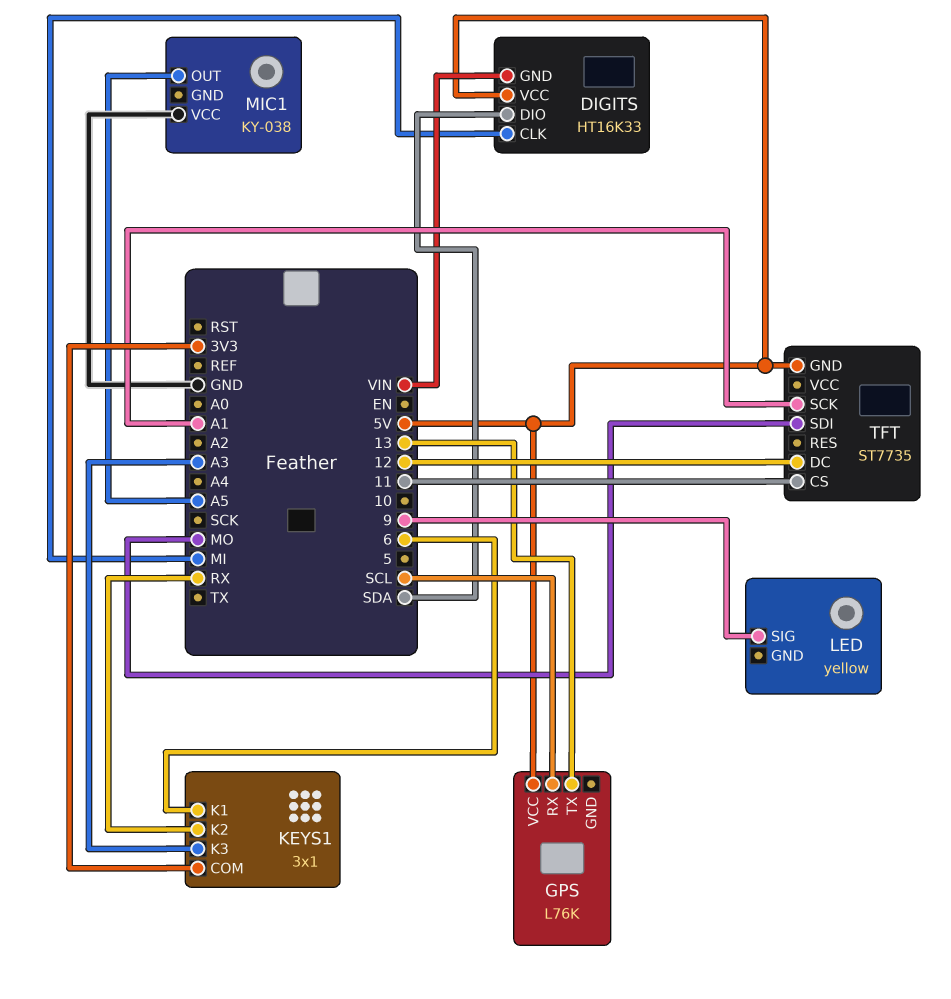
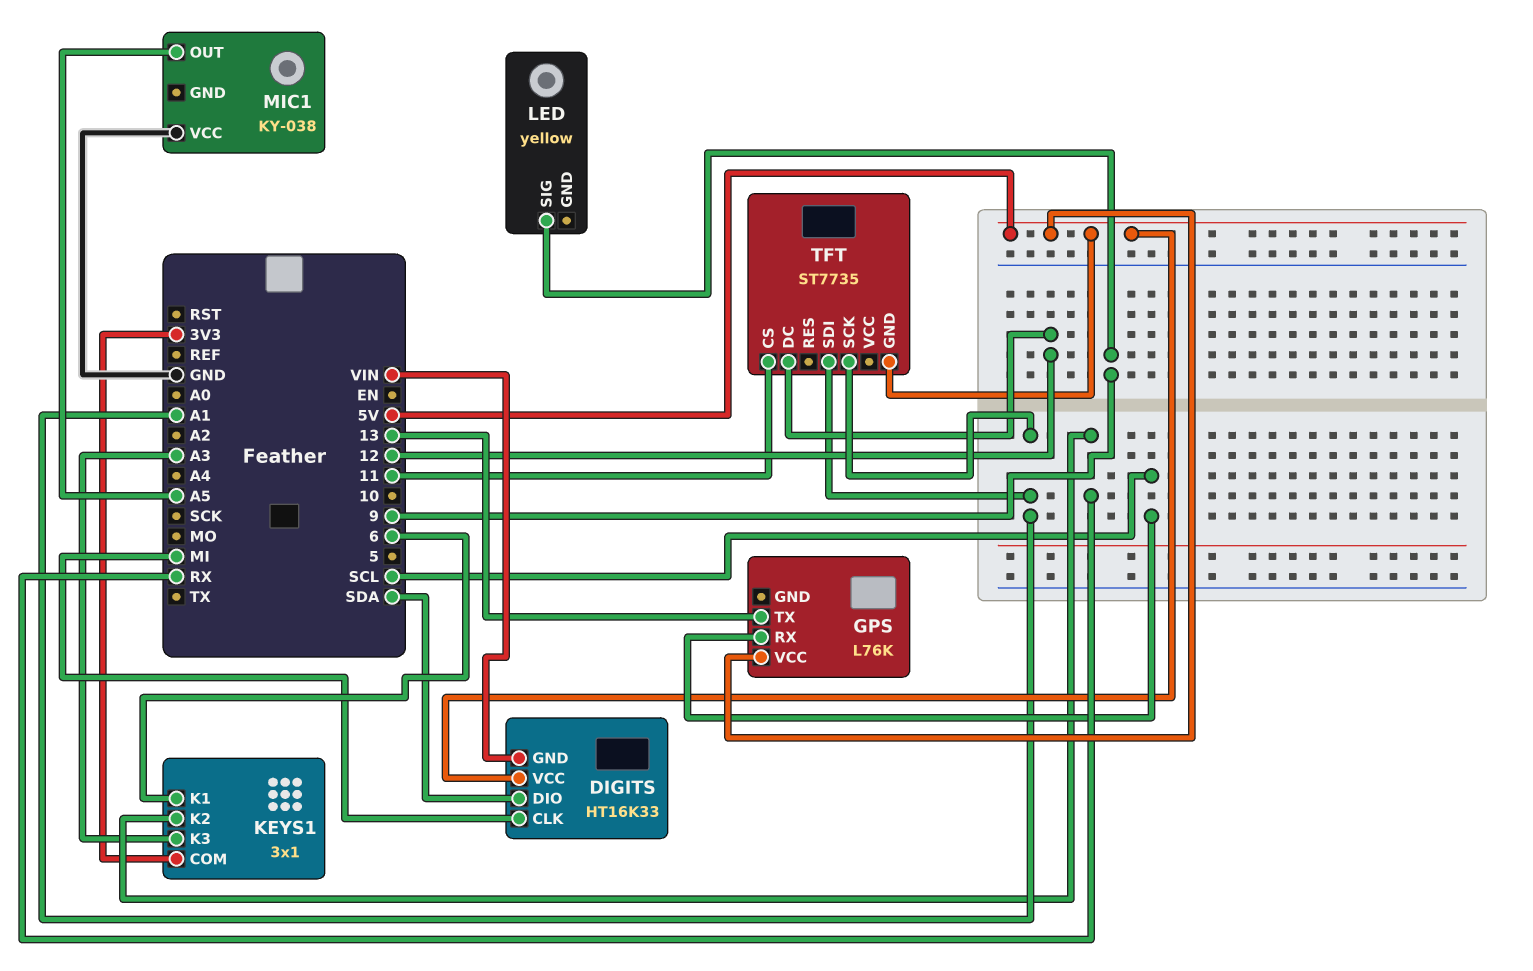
TFT pin SDI: MO -> A1

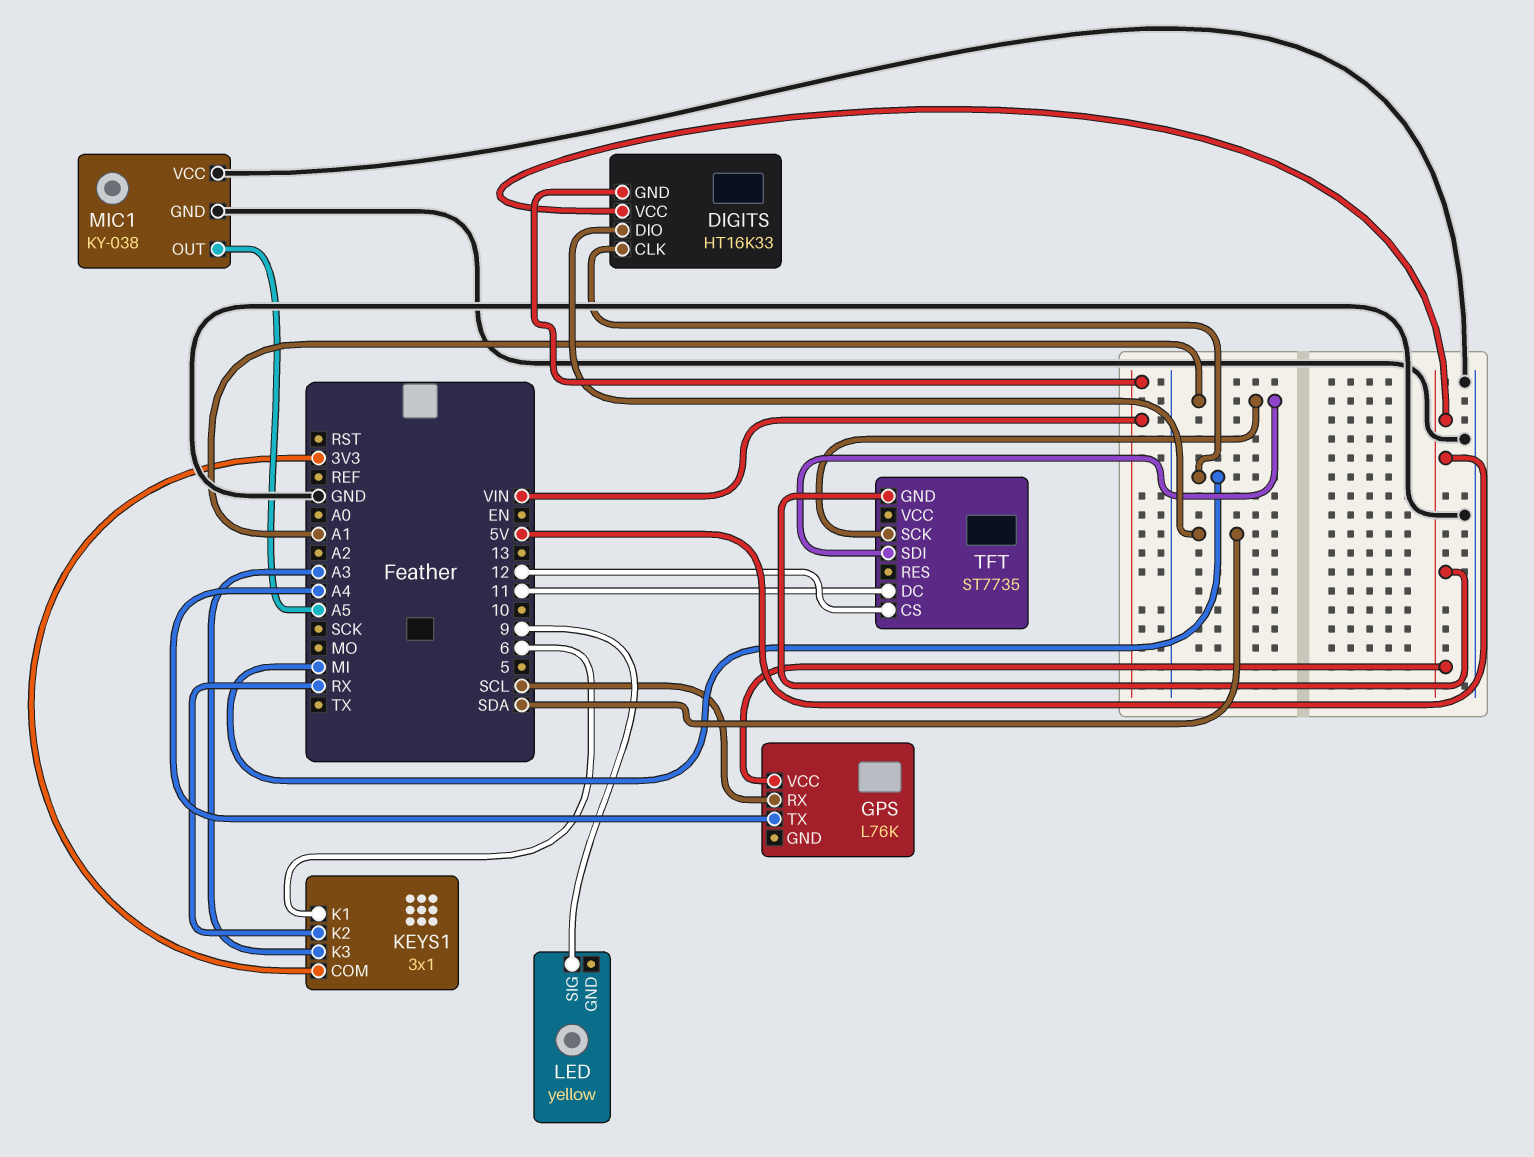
GPS pin TX: 13 -> A4
MIC1 pin GND: none -> GND
TFT pin CS: 11 -> 12
TFT pin DC: 12 -> 11

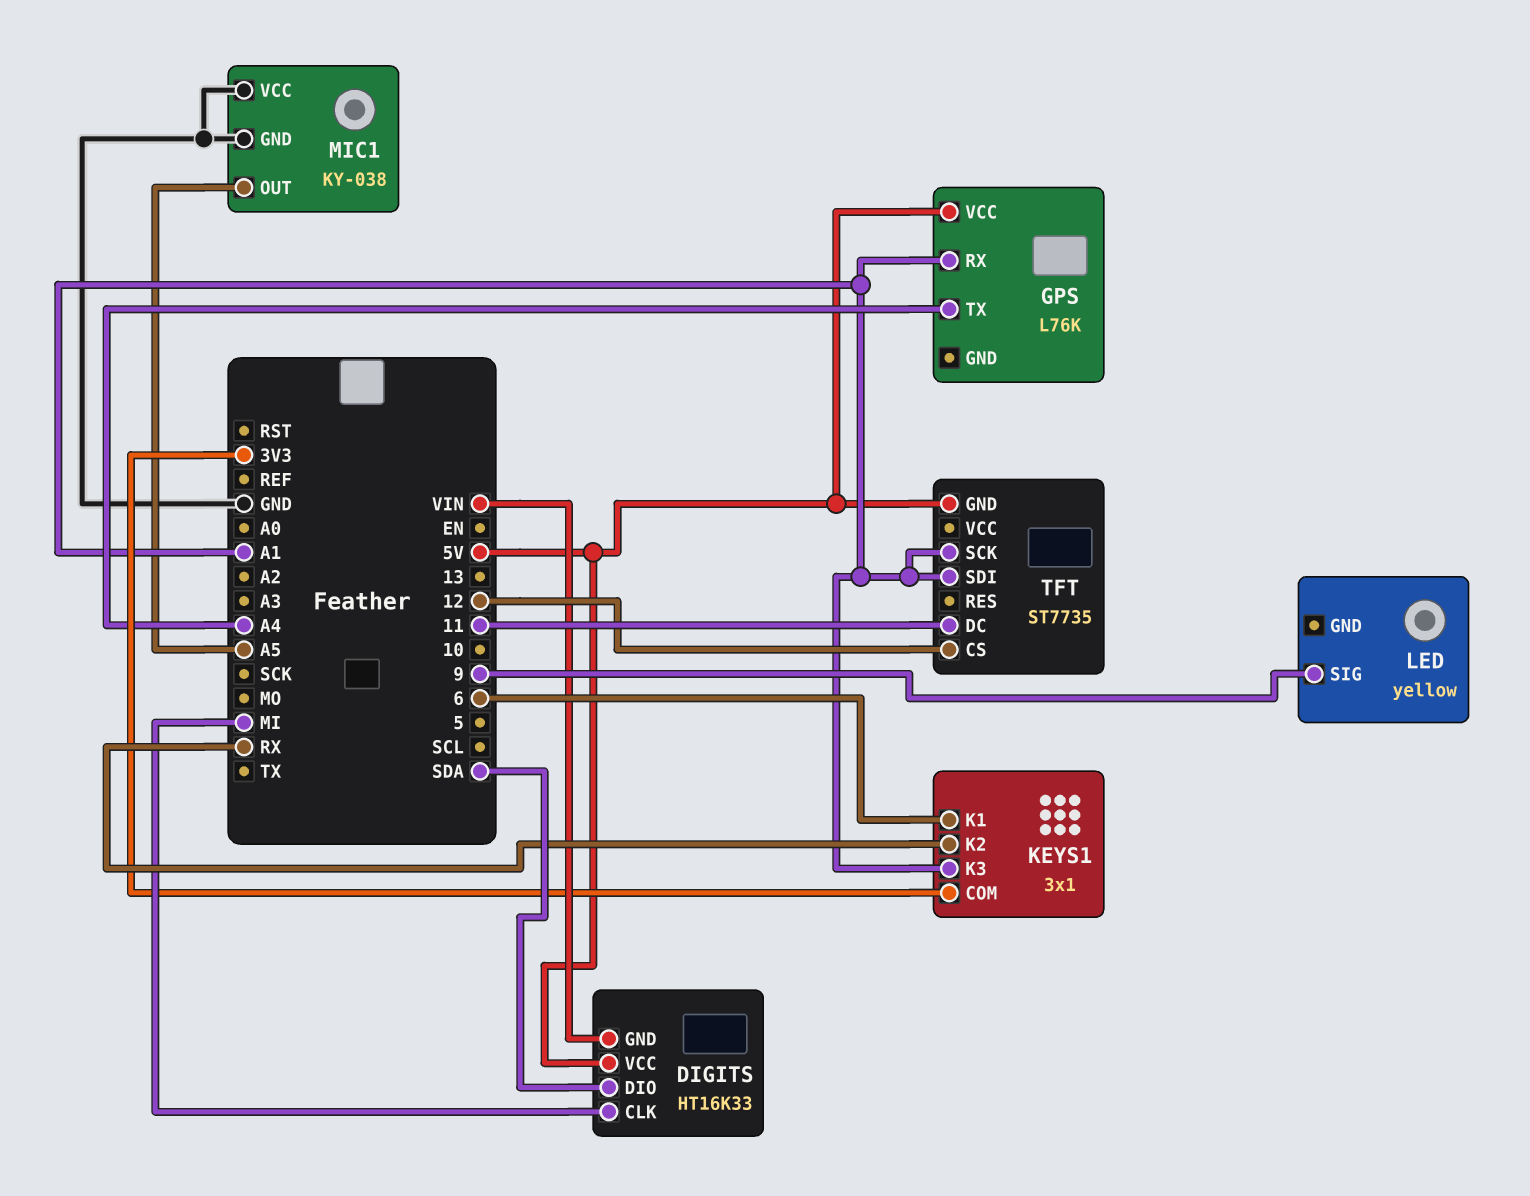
GPS pin RX: SCL -> A1
KEYS1 pin K3: A3 -> A1

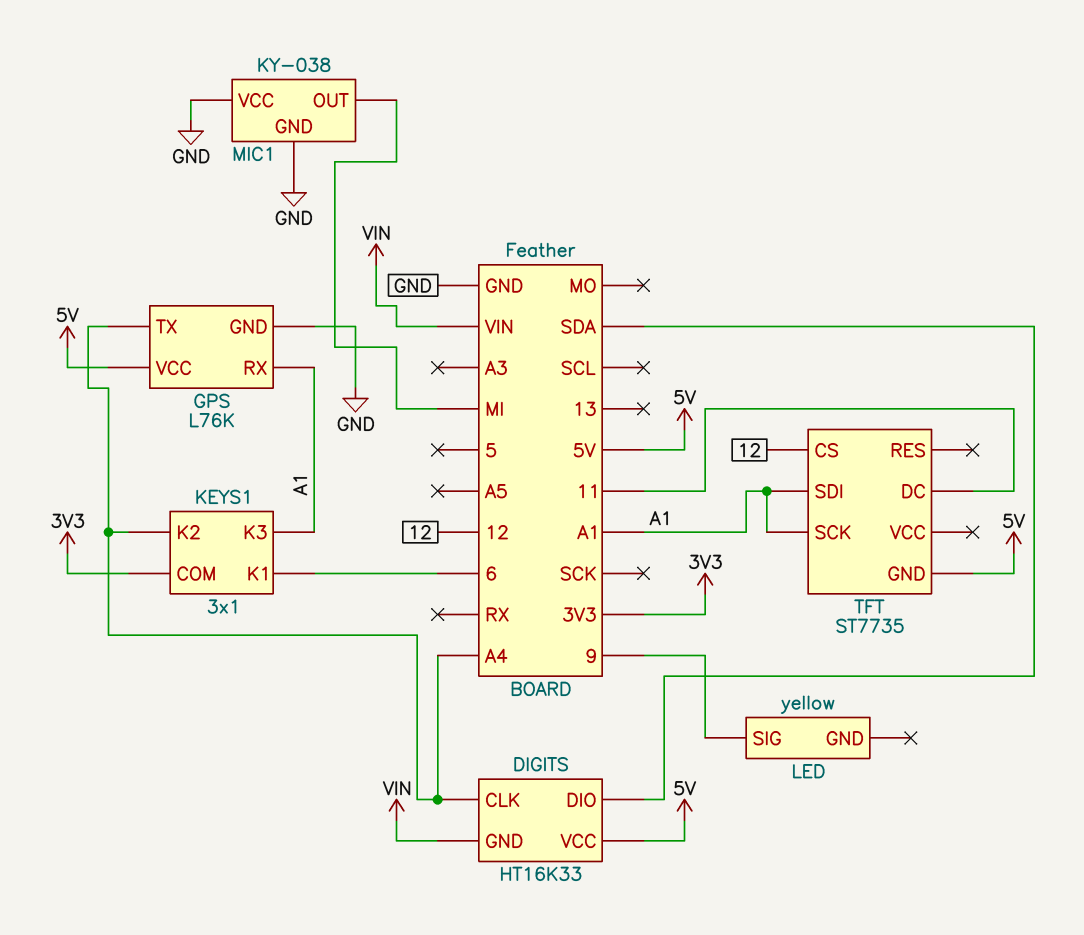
DIGITS pin CLK: MI -> A4
GPS pin GND: none -> GND
KEYS1 pin K2: RX -> A4
MIC1 pin OUT: A5 -> MI

